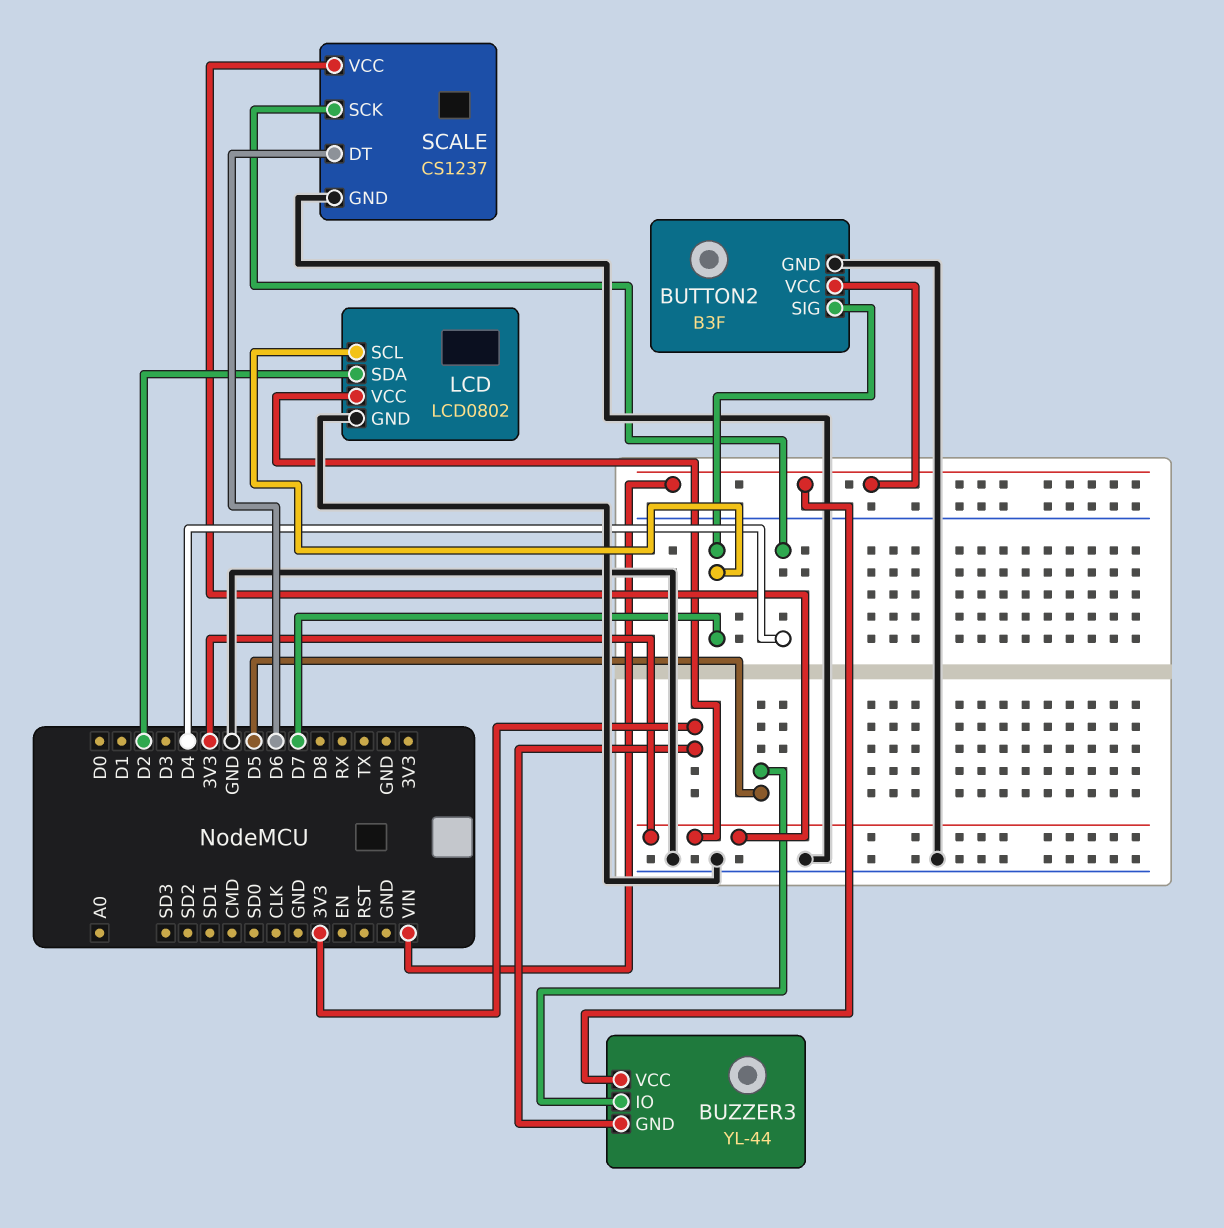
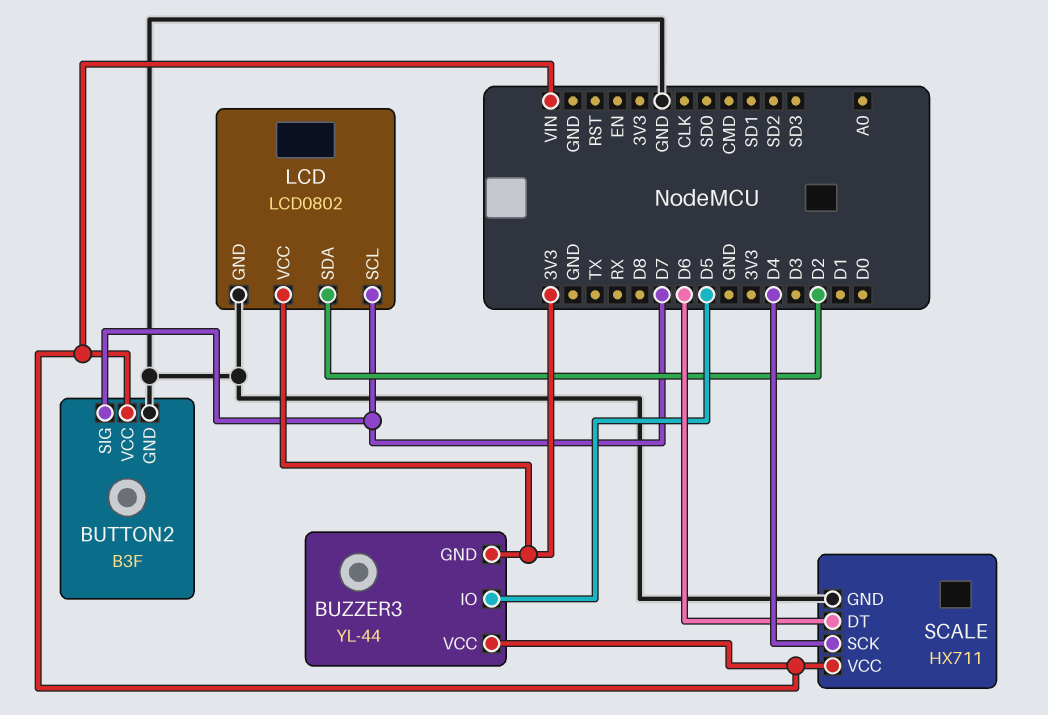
SCALE: CS1237 -> HX711
SCALE pin VCC: 3V3 -> VIN

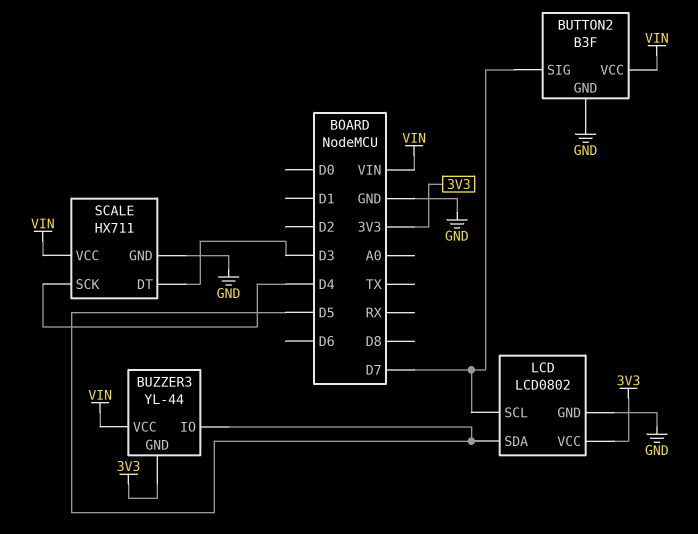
LCD pin SDA: D2 -> D5
SCALE pin DT: D6 -> D3

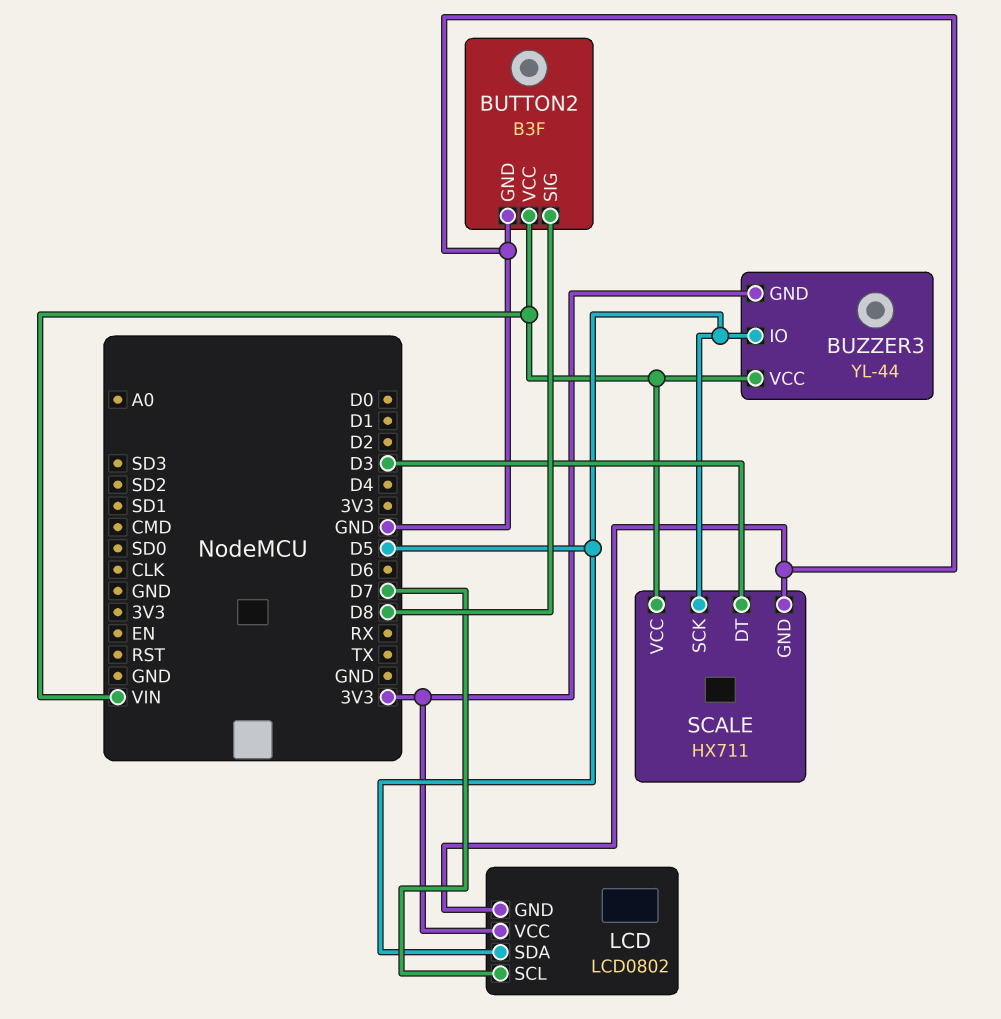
BUTTON2 pin SIG: D7 -> D8
SCALE pin SCK: D4 -> D5

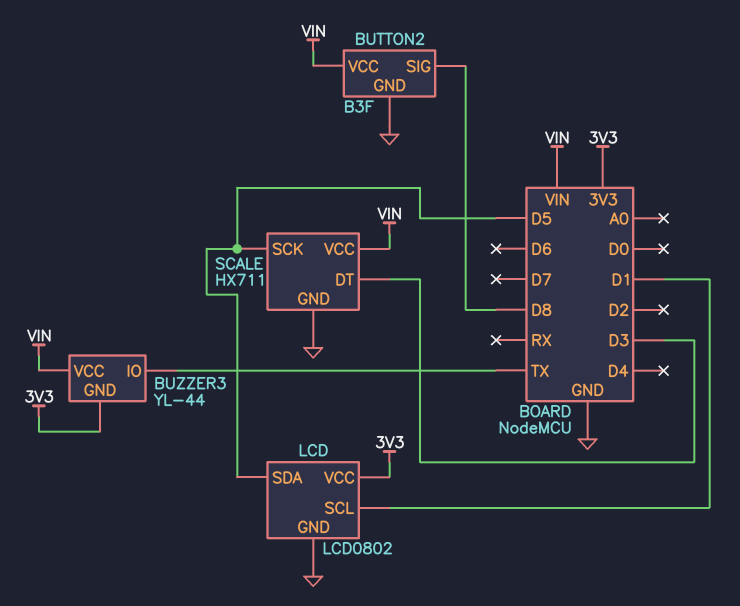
BUZZER3 pin IO: D5 -> TX
LCD pin SCL: D7 -> D1

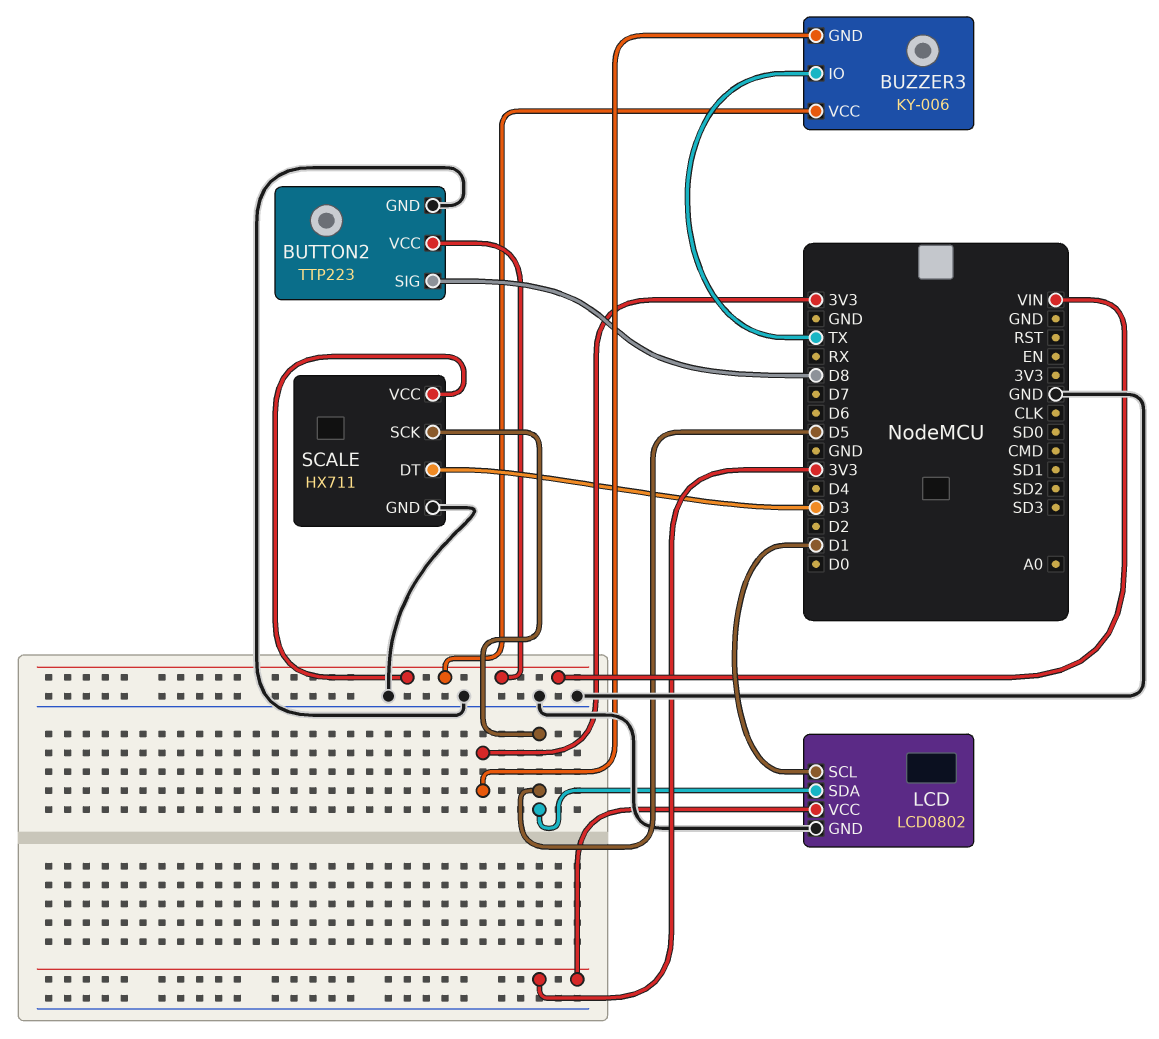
BUTTON2: B3F -> TTP223
BUZZER3: YL-44 -> KY-006

